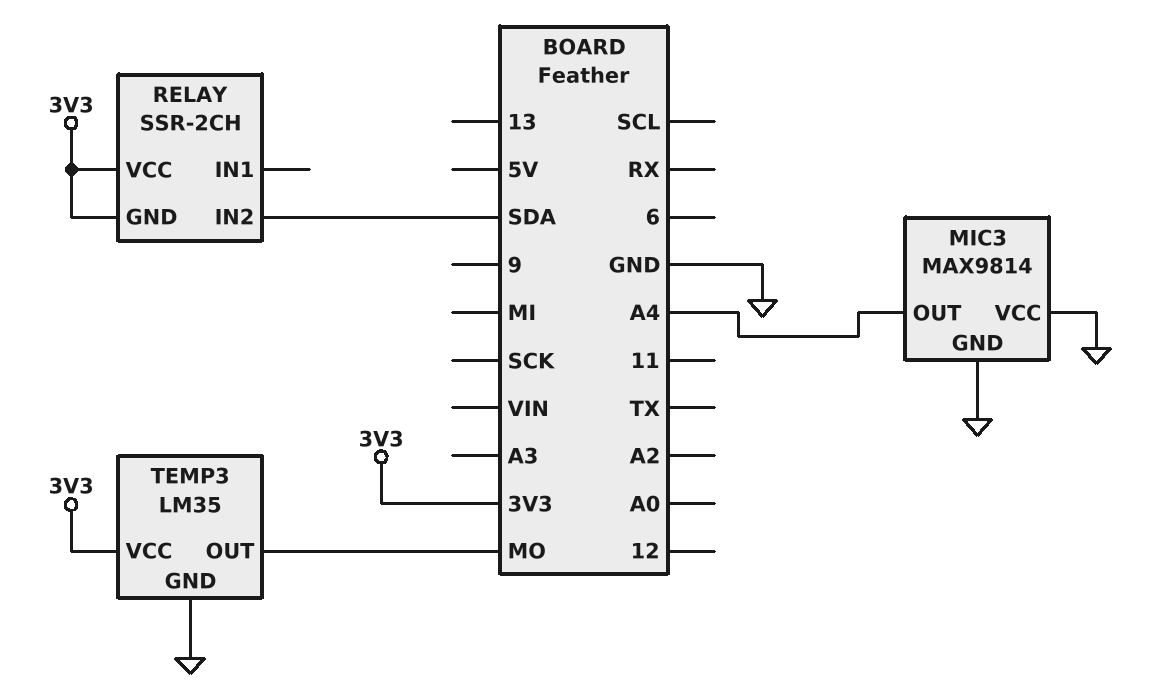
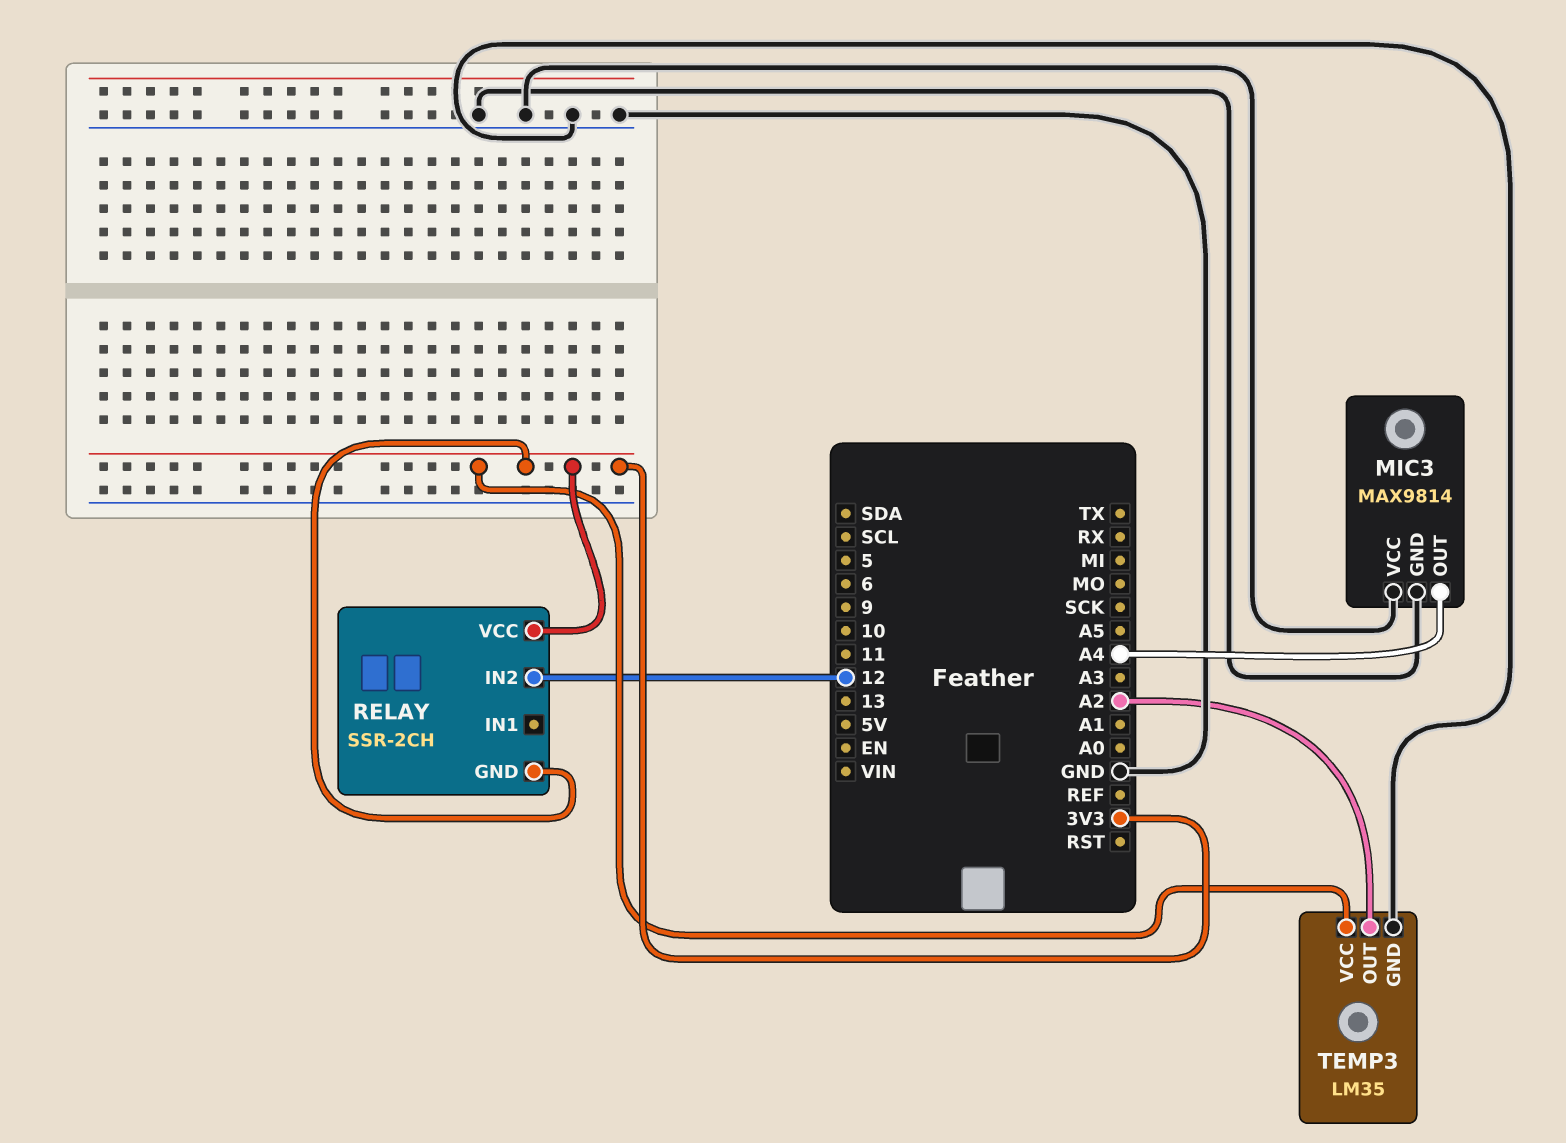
RELAY pin IN2: SDA -> 12
TEMP3 pin OUT: MO -> A2

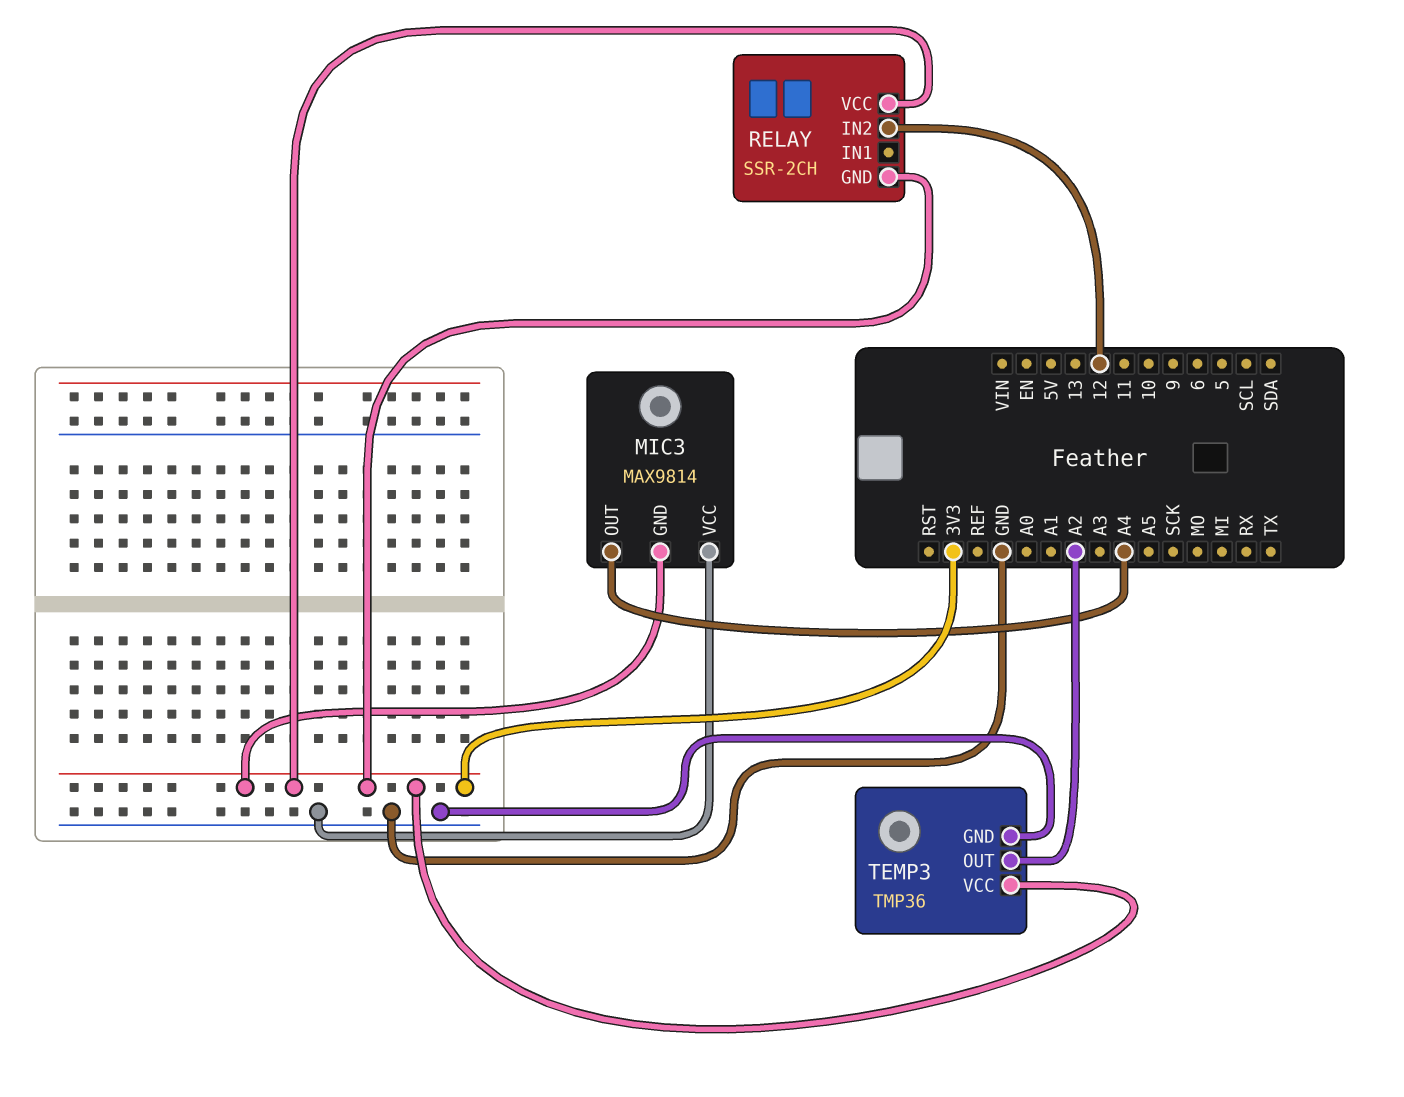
MIC3 pin GND: GND -> 3V3
TEMP3: LM35 -> TMP36

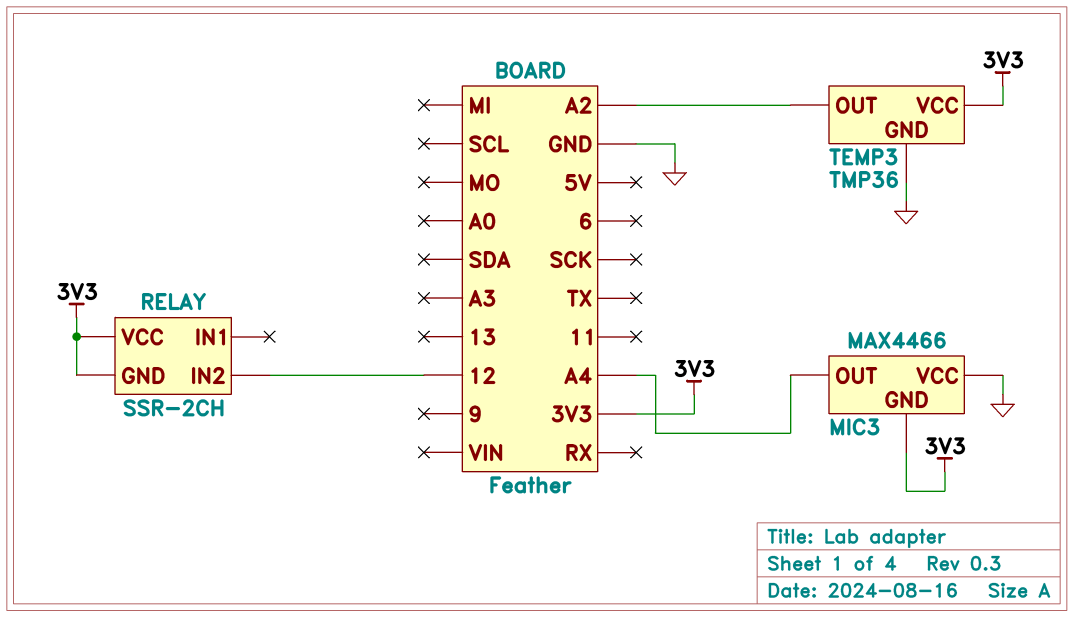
MIC3: MAX9814 -> MAX4466

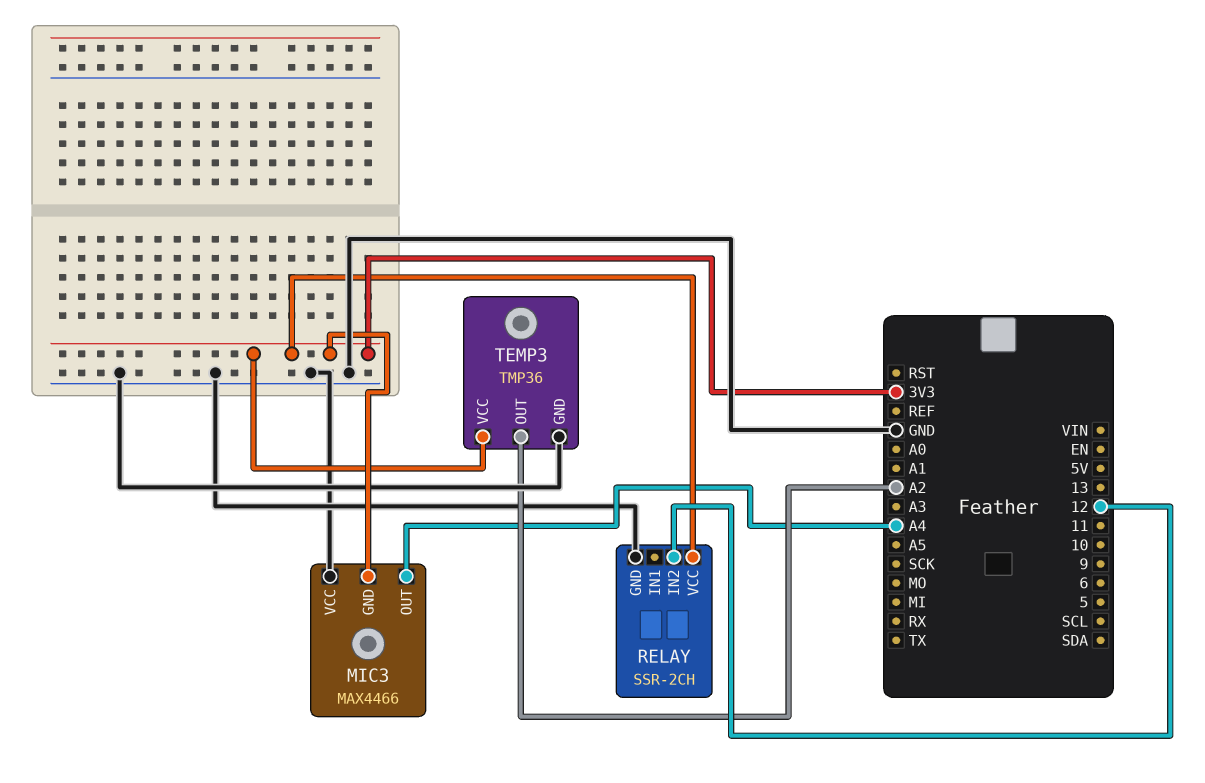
RELAY pin GND: 3V3 -> GND

